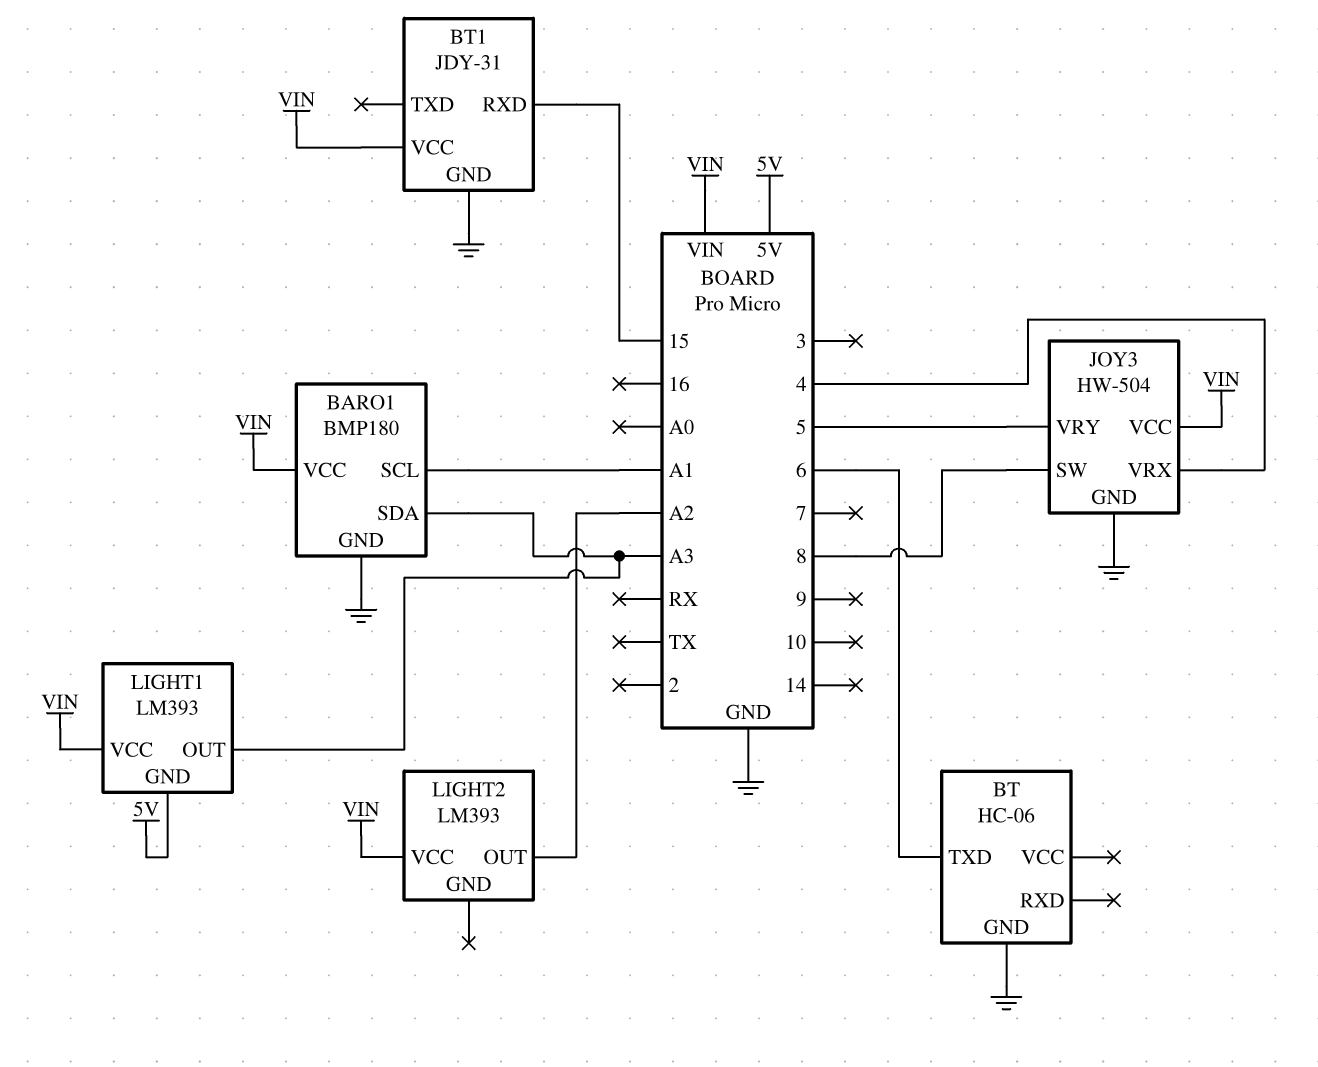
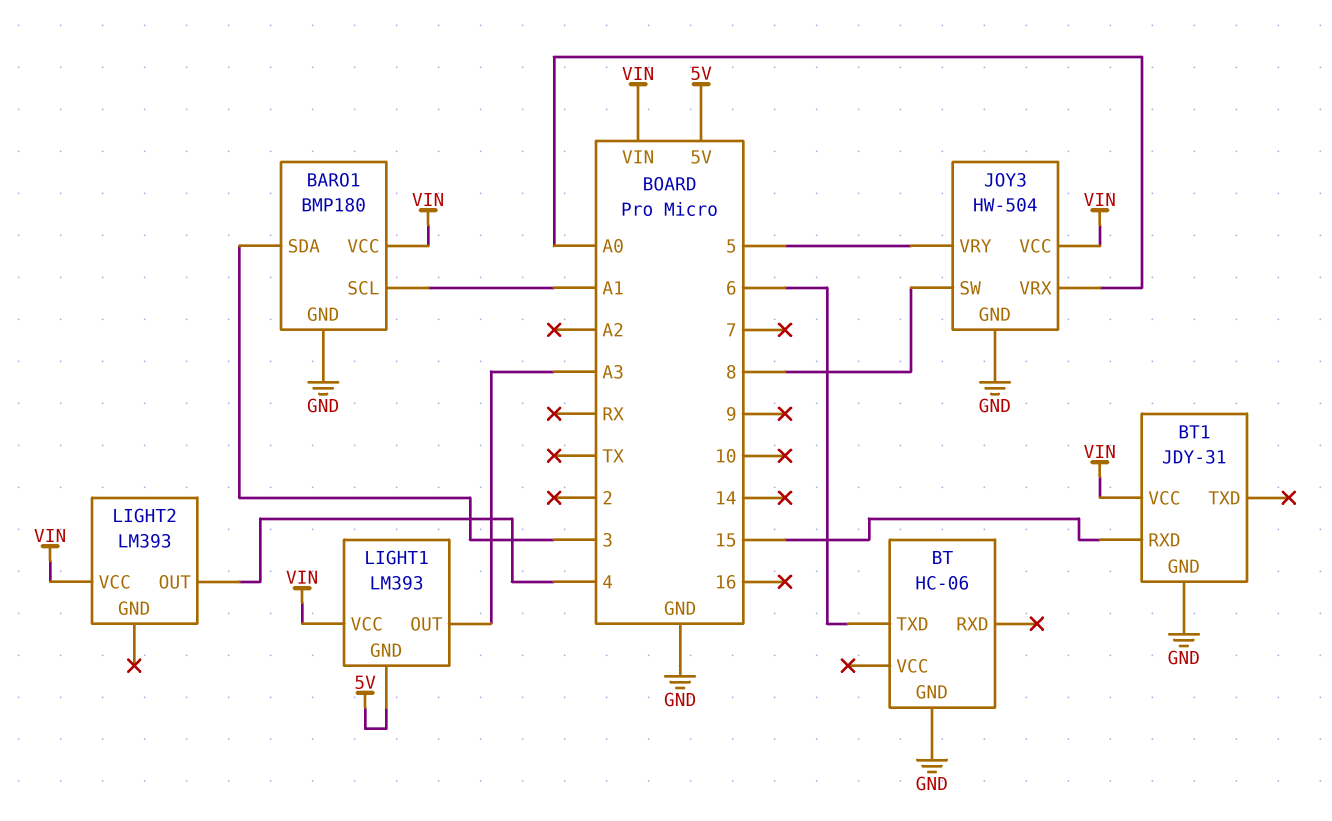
BARO1 pin SDA: A3 -> 3
JOY3 pin VRX: 4 -> A0
LIGHT2 pin OUT: A2 -> 4

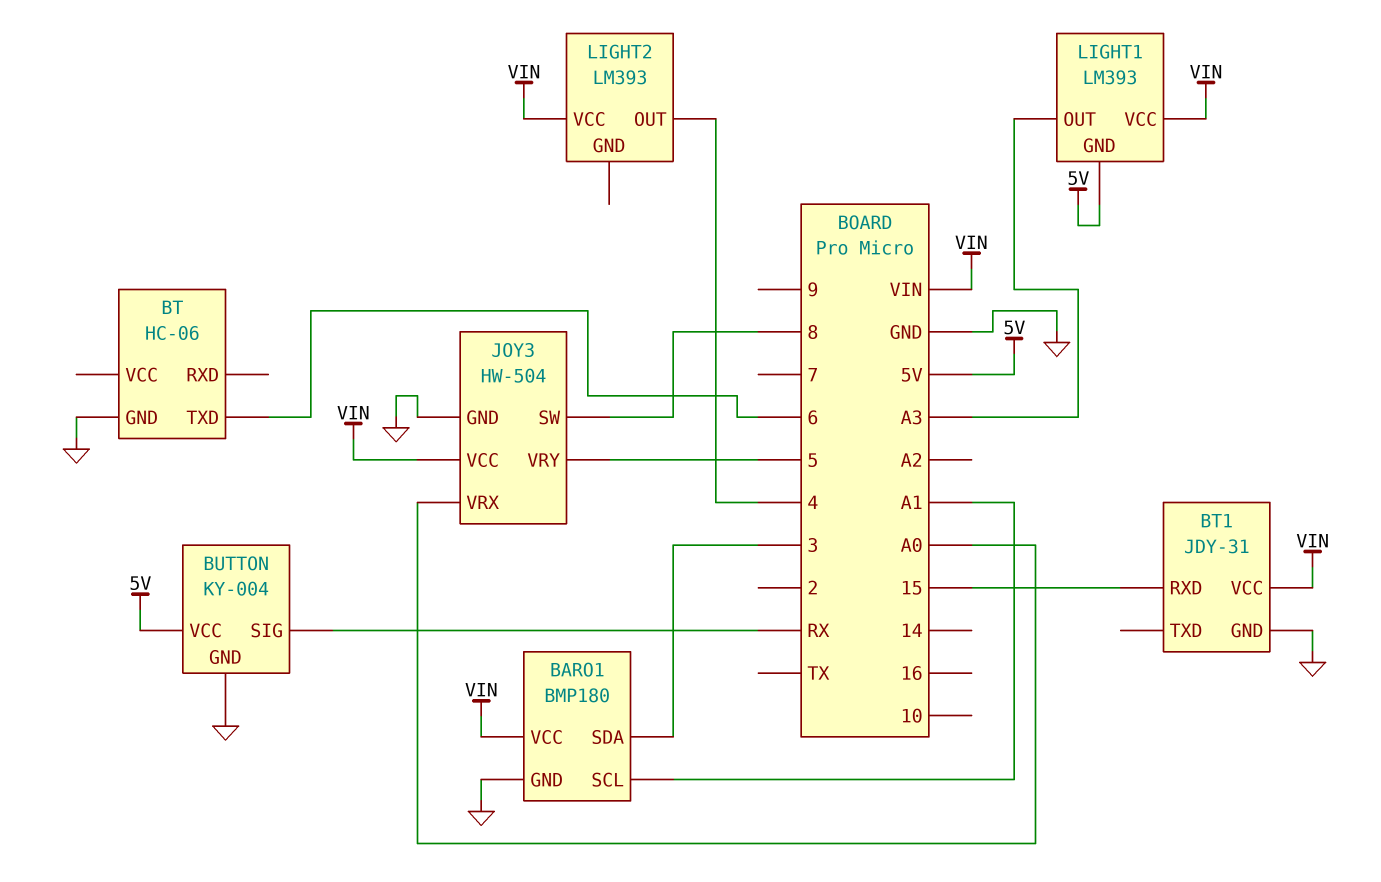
BUTTON: none -> KY-004
BUTTON pin GND: none -> GND
BUTTON pin SIG: none -> RX
BUTTON pin VCC: none -> 5V

